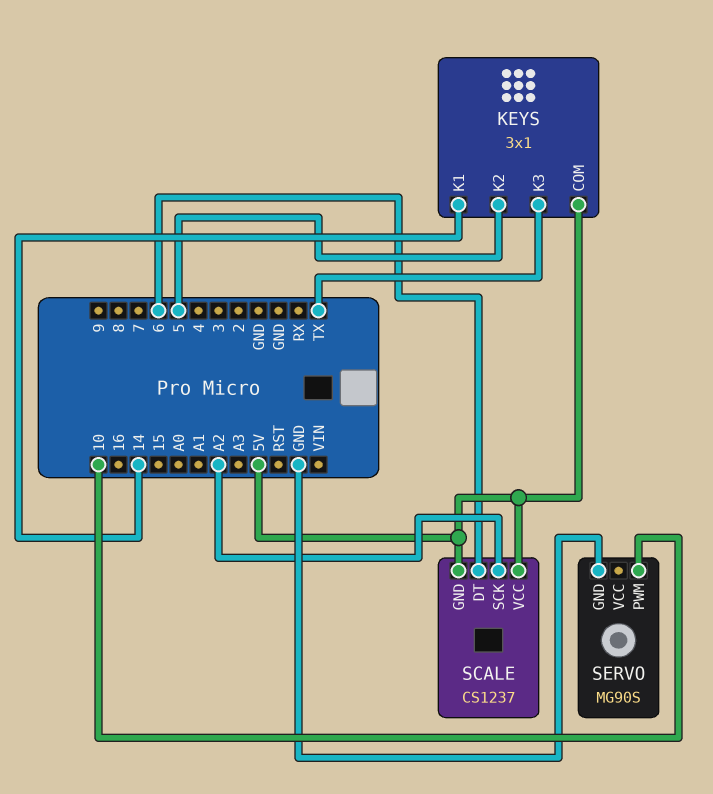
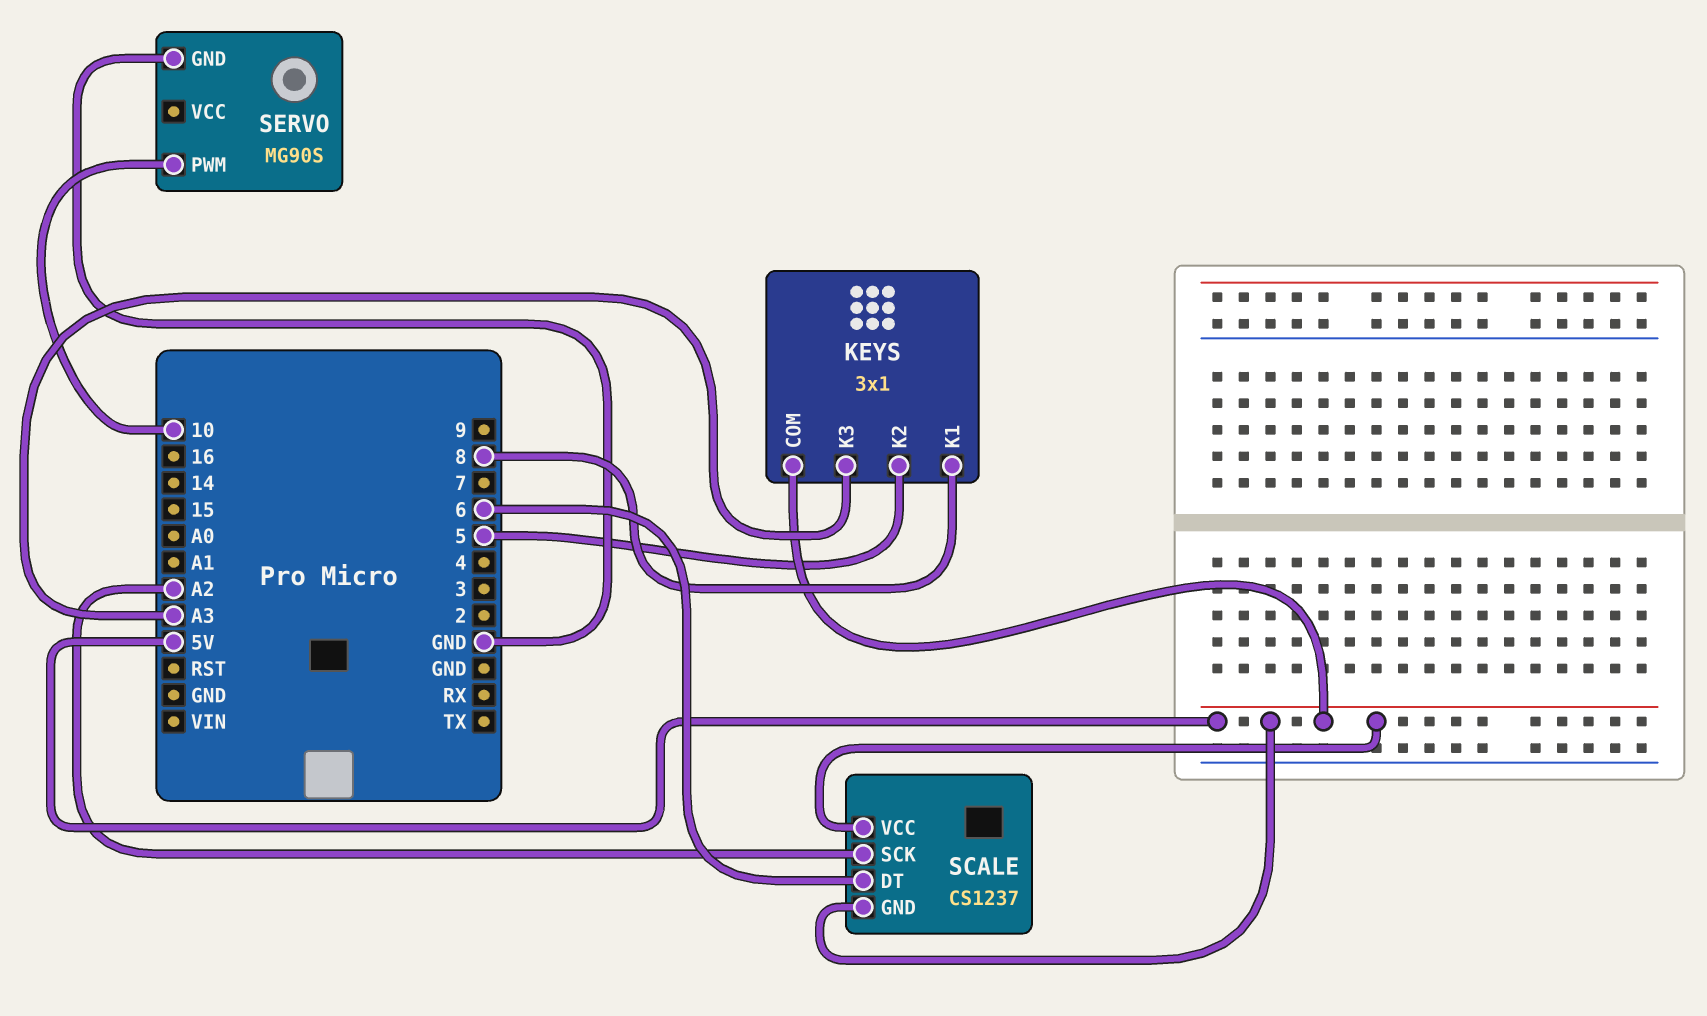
KEYS pin K1: 14 -> 8
KEYS pin K3: TX -> A3

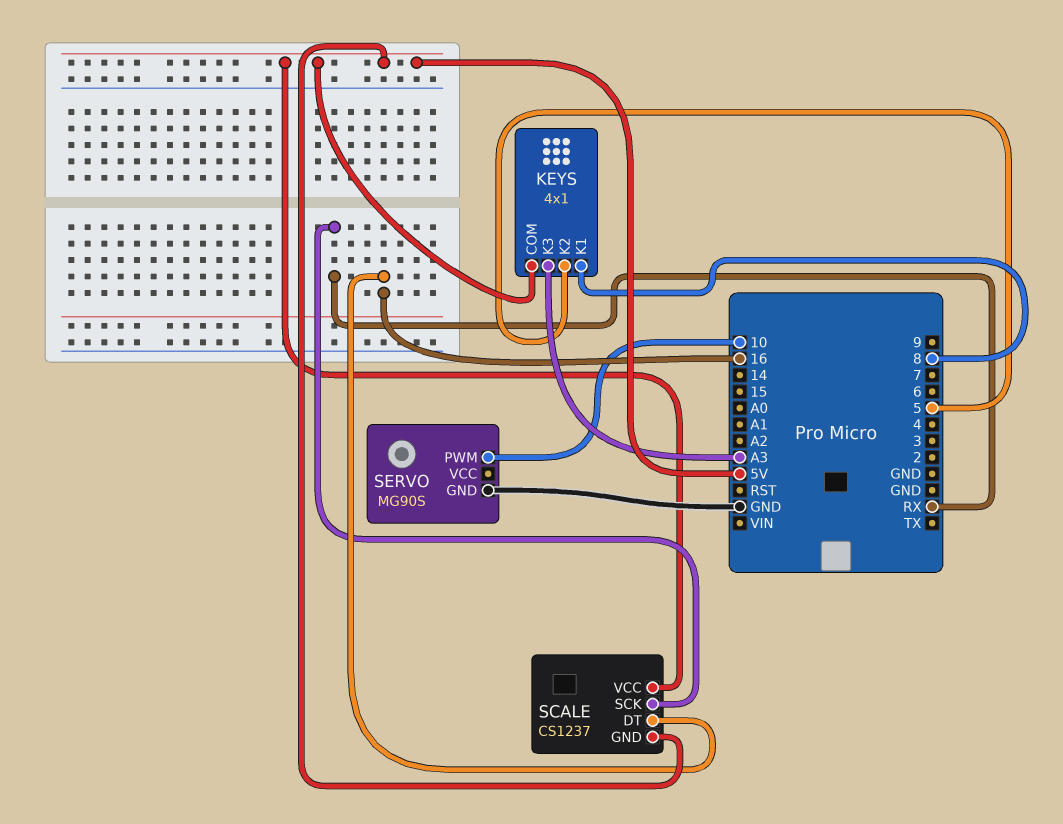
KEYS: 3x1 -> 4x1
SCALE pin DT: 6 -> 16
SCALE pin SCK: A2 -> RX

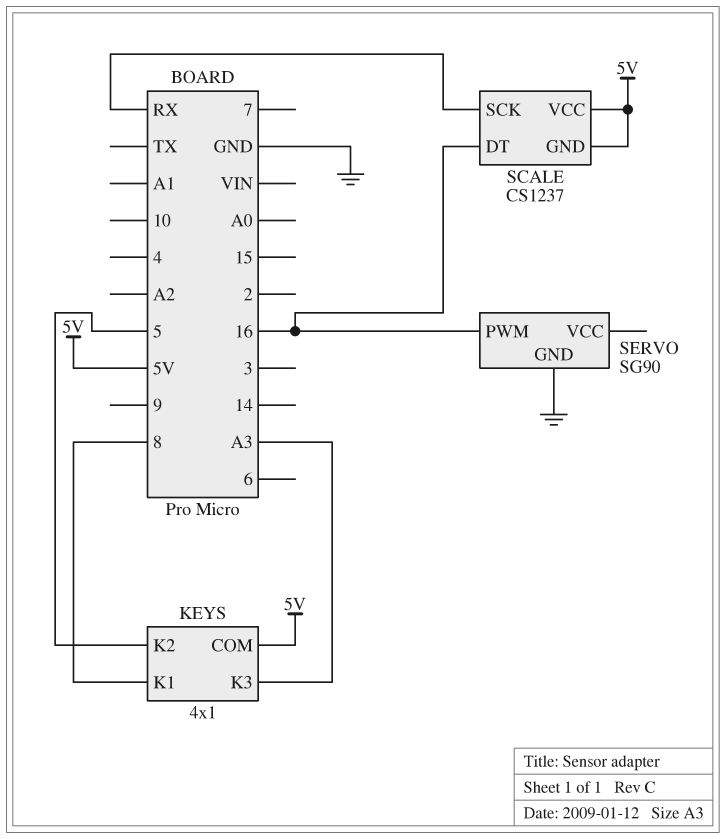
SERVO: MG90S -> SG90
SERVO pin PWM: 10 -> 16

